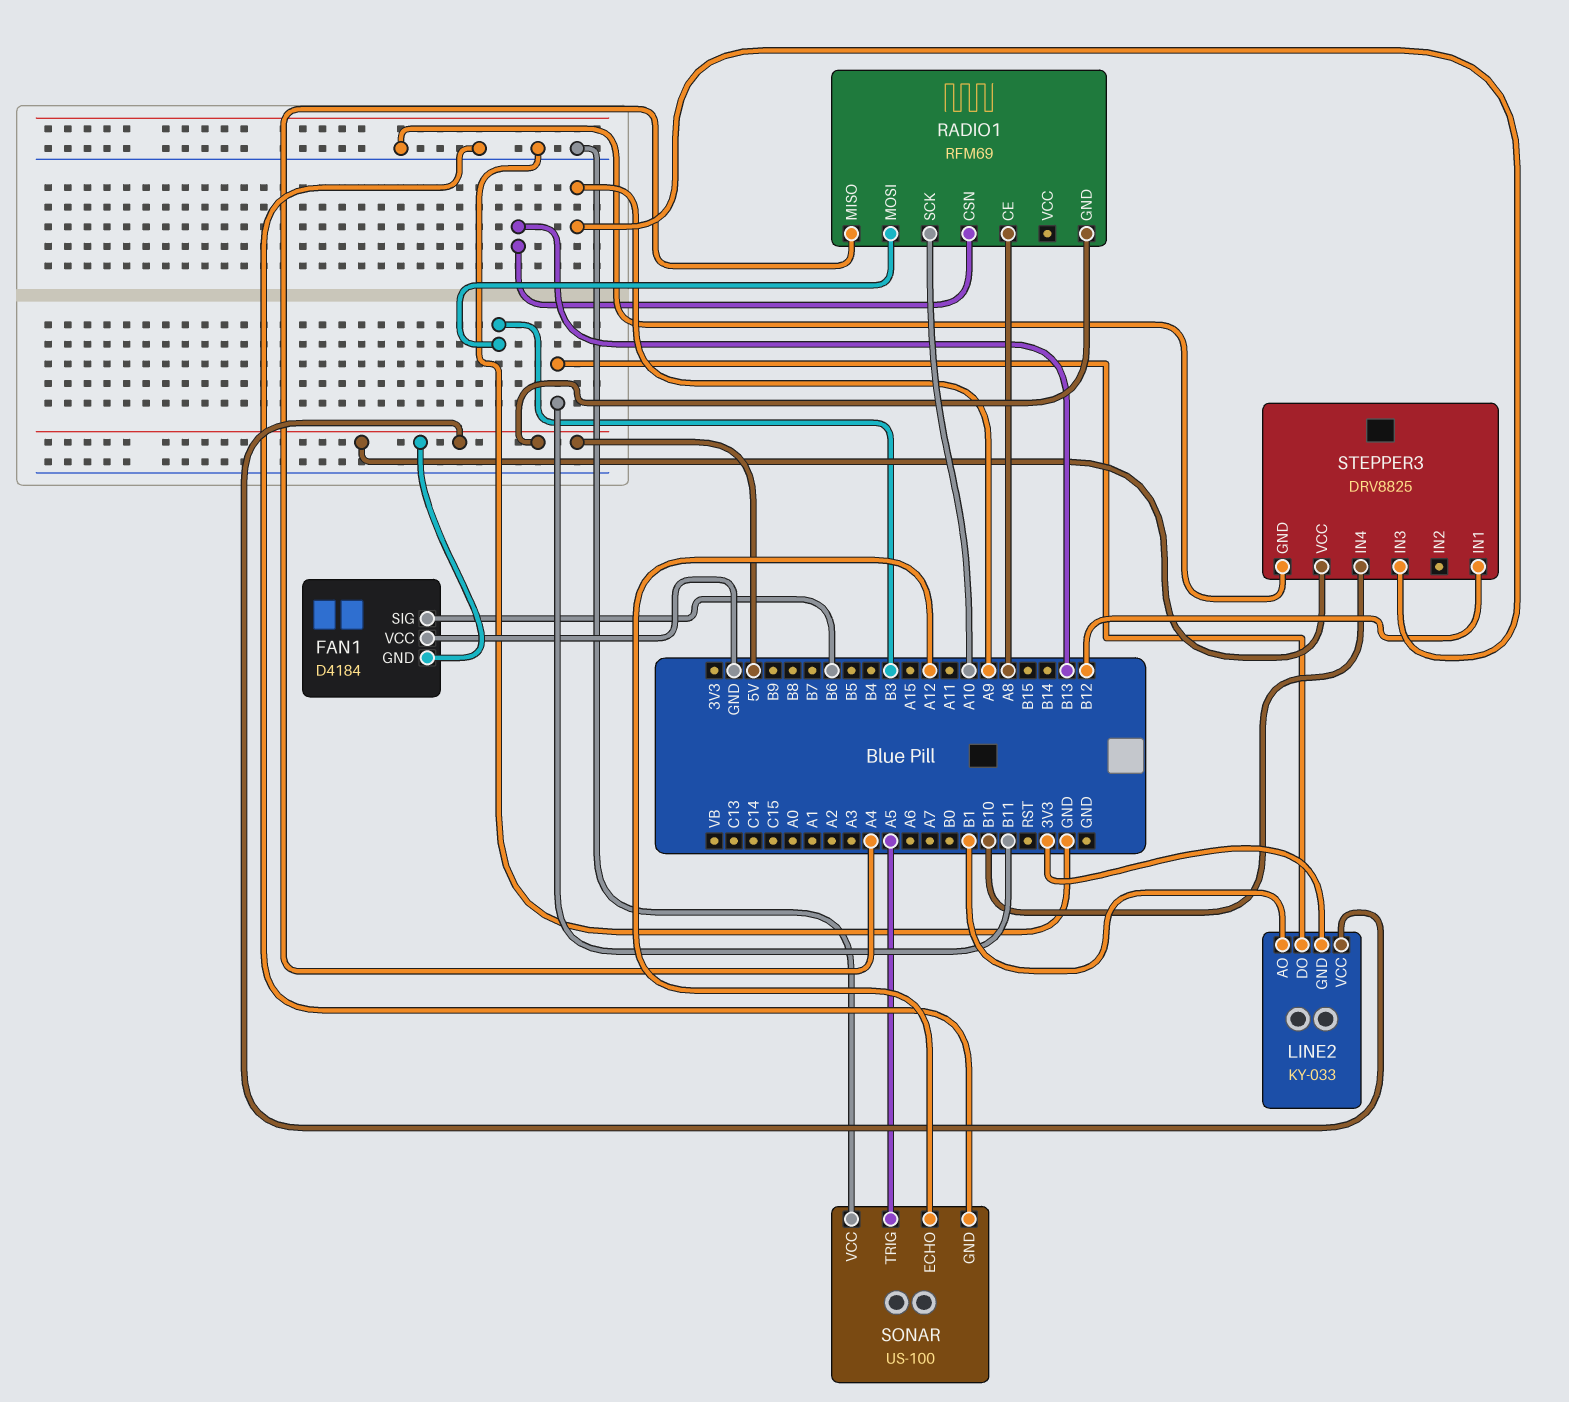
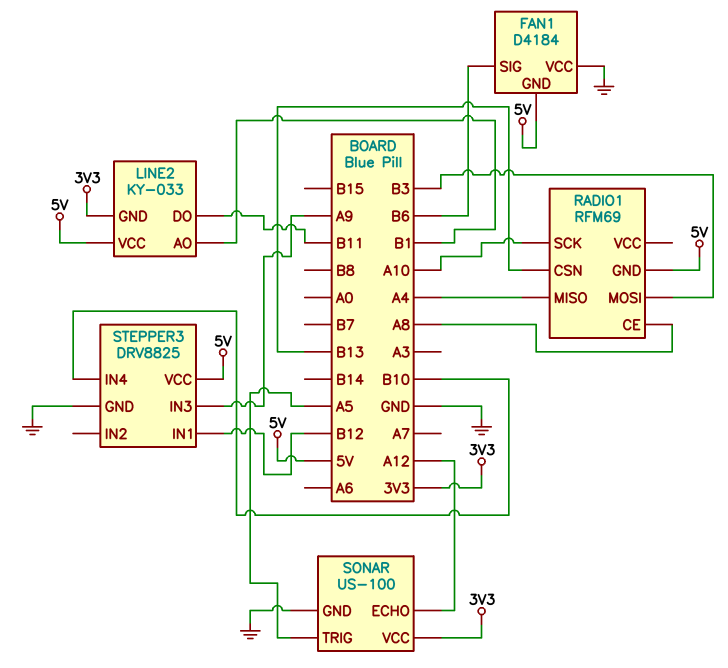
SONAR pin VCC: GND -> 3V3

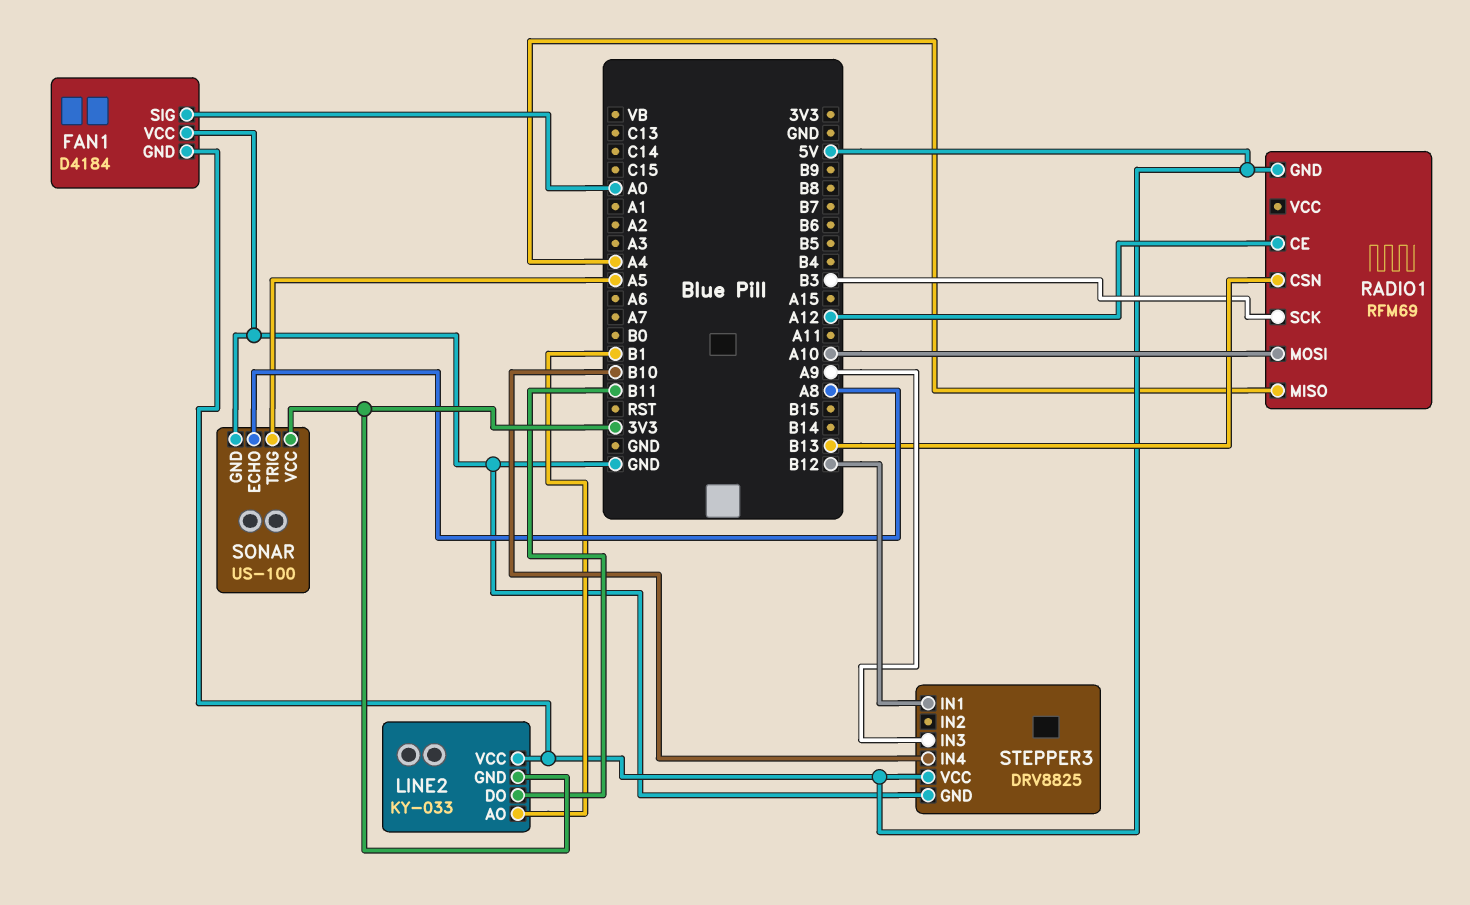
FAN1 pin SIG: B6 -> A0
RADIO1 pin CE: A8 -> A12
RADIO1 pin MOSI: B3 -> A10
RADIO1 pin SCK: A10 -> B3
SONAR pin ECHO: A12 -> A8

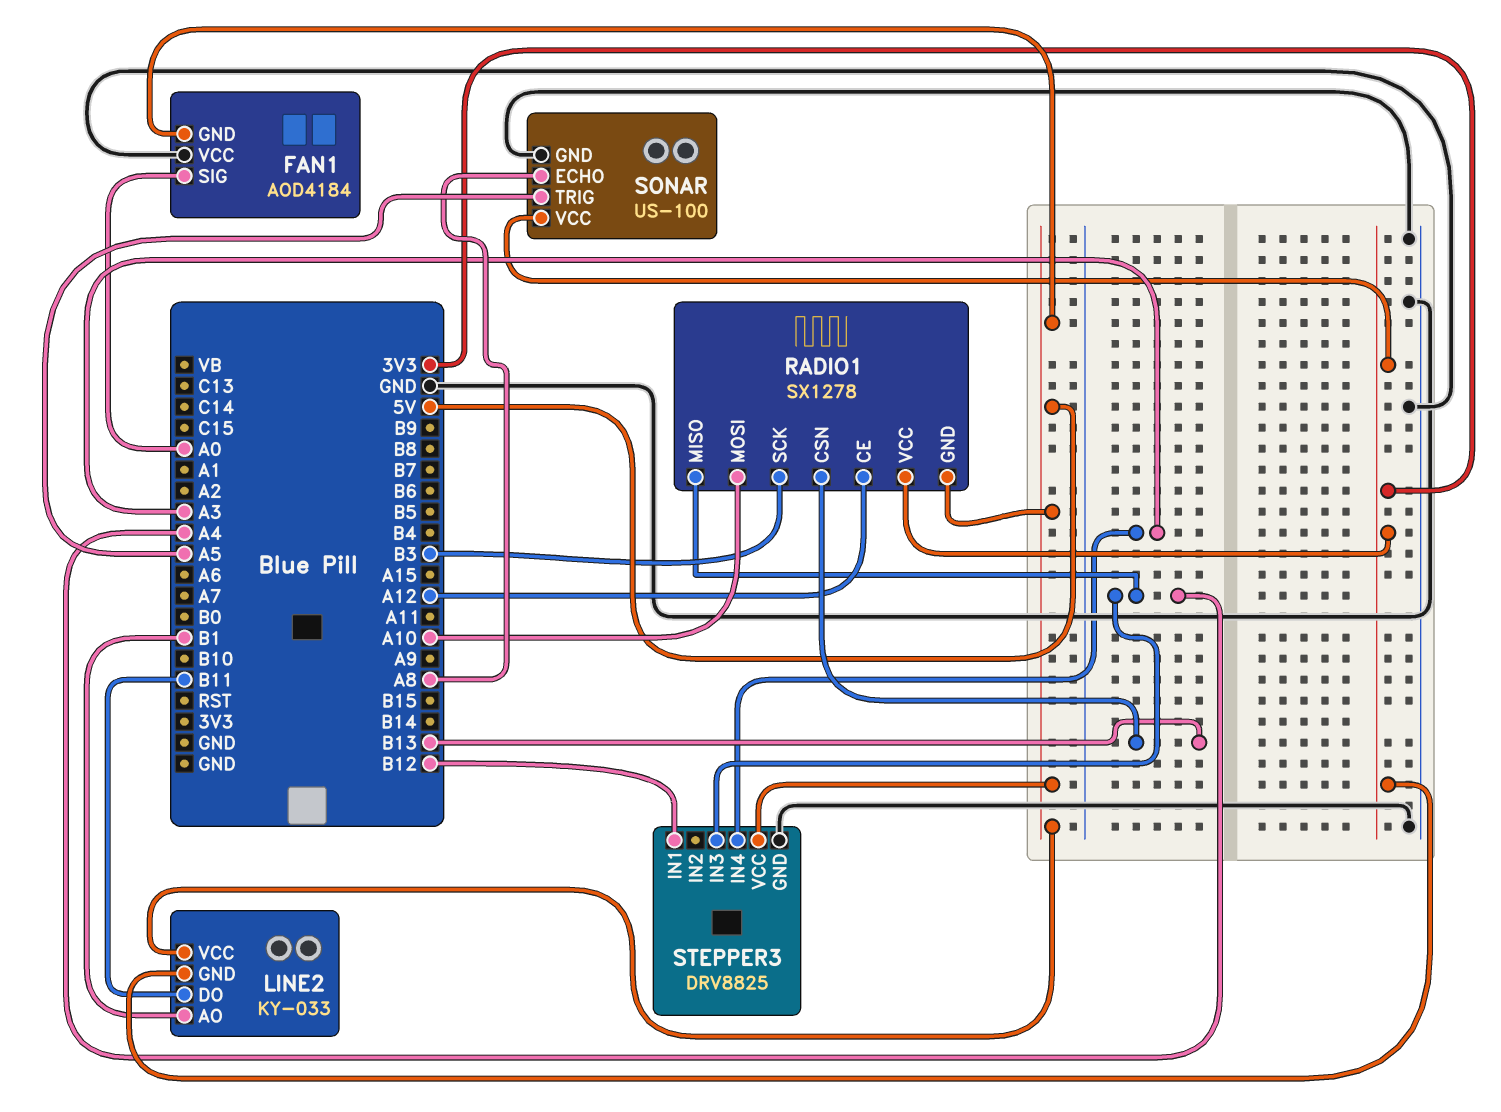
FAN1: D4184 -> AOD4184
RADIO1: RFM69 -> SX1278
RADIO1 pin VCC: none -> 3V3
STEPPER3 pin IN3: A9 -> A4
STEPPER3 pin IN4: B10 -> A3

